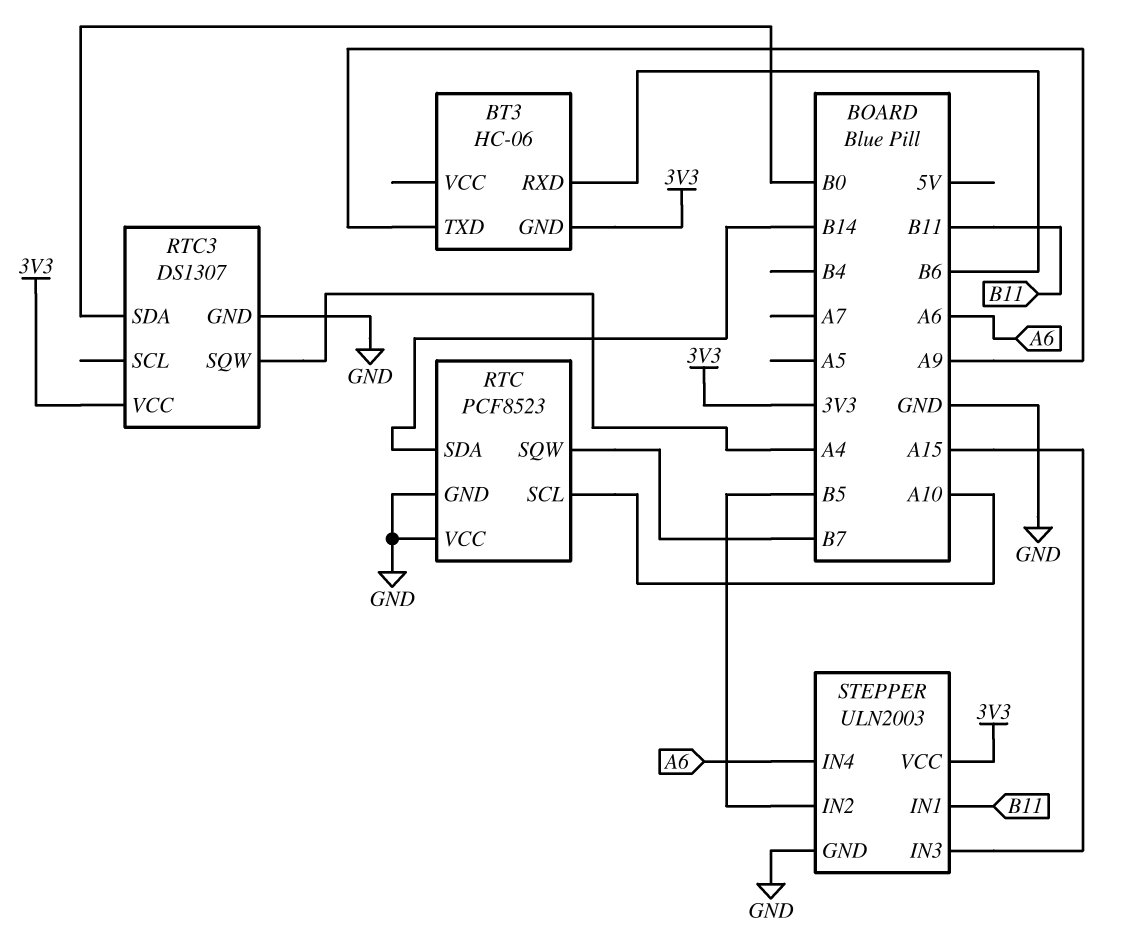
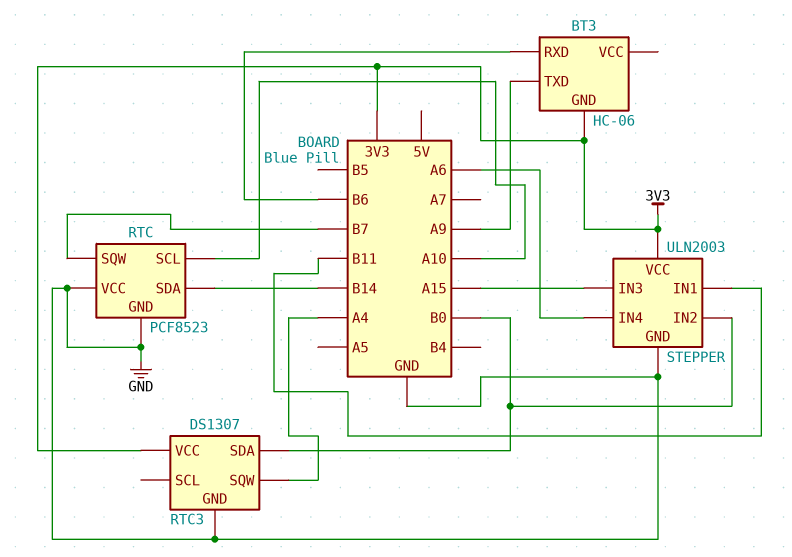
STEPPER pin IN2: B5 -> B0

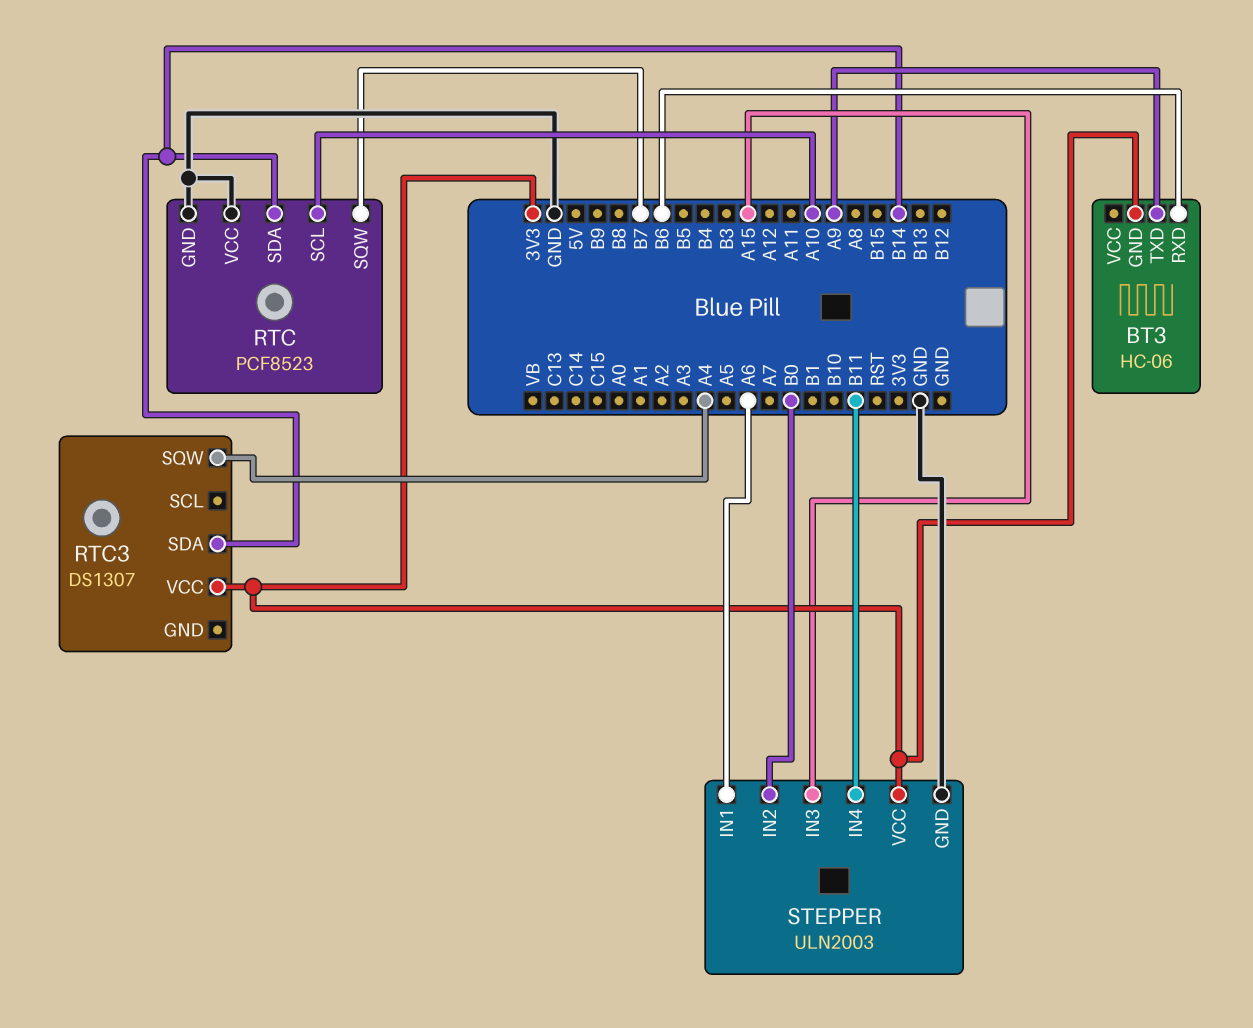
RTC3 pin GND: GND -> none
RTC3 pin SDA: B0 -> B14
STEPPER pin IN1: B11 -> A6
STEPPER pin IN4: A6 -> B11

